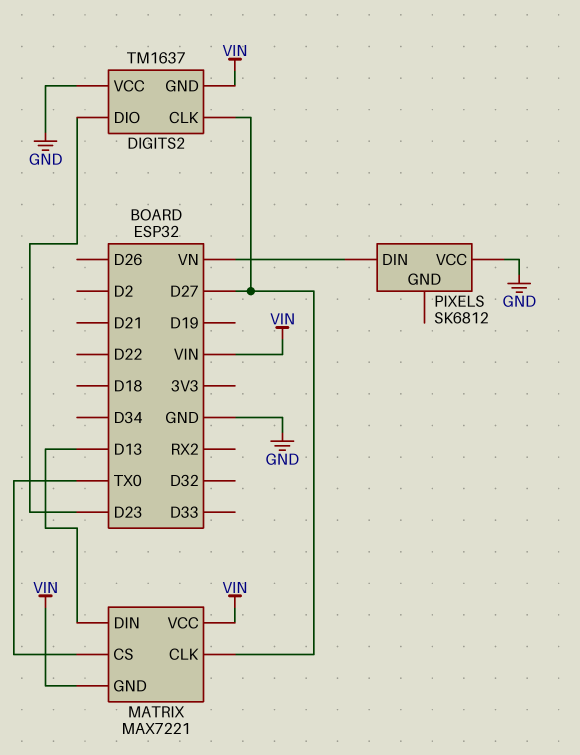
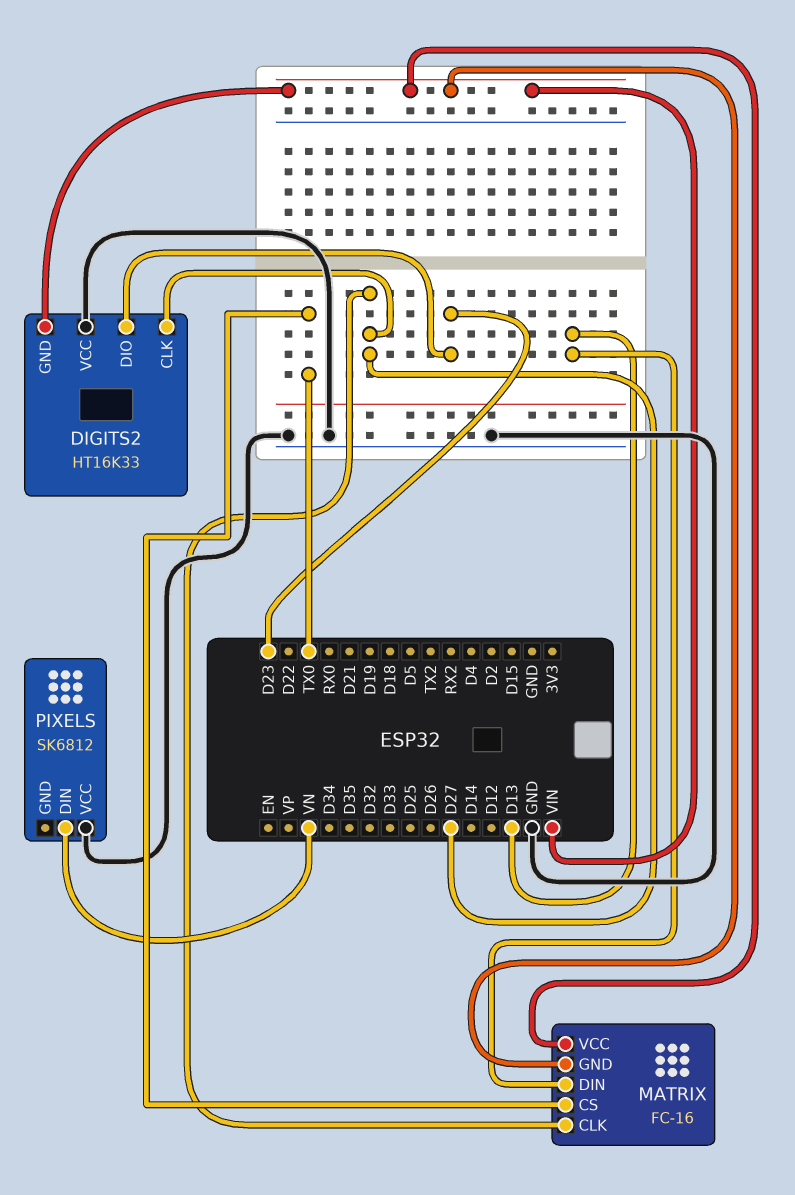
DIGITS2: TM1637 -> HT16K33
MATRIX: MAX7221 -> FC-16

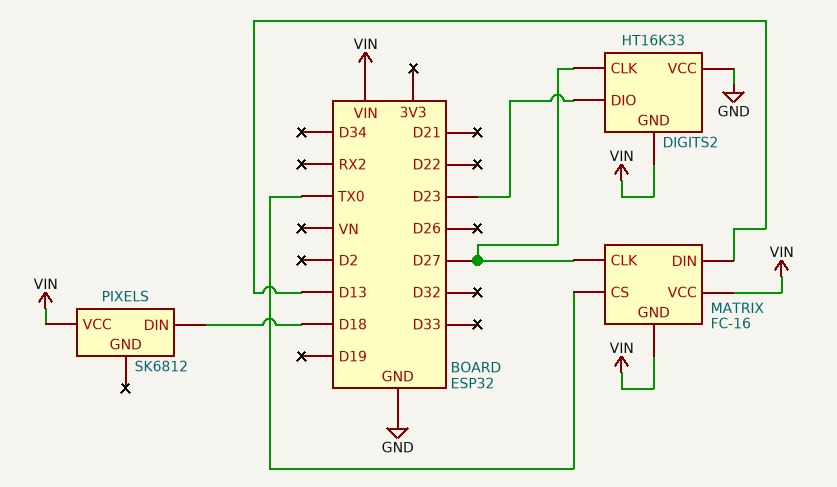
PIXELS pin DIN: VN -> D18
PIXELS pin VCC: GND -> VIN

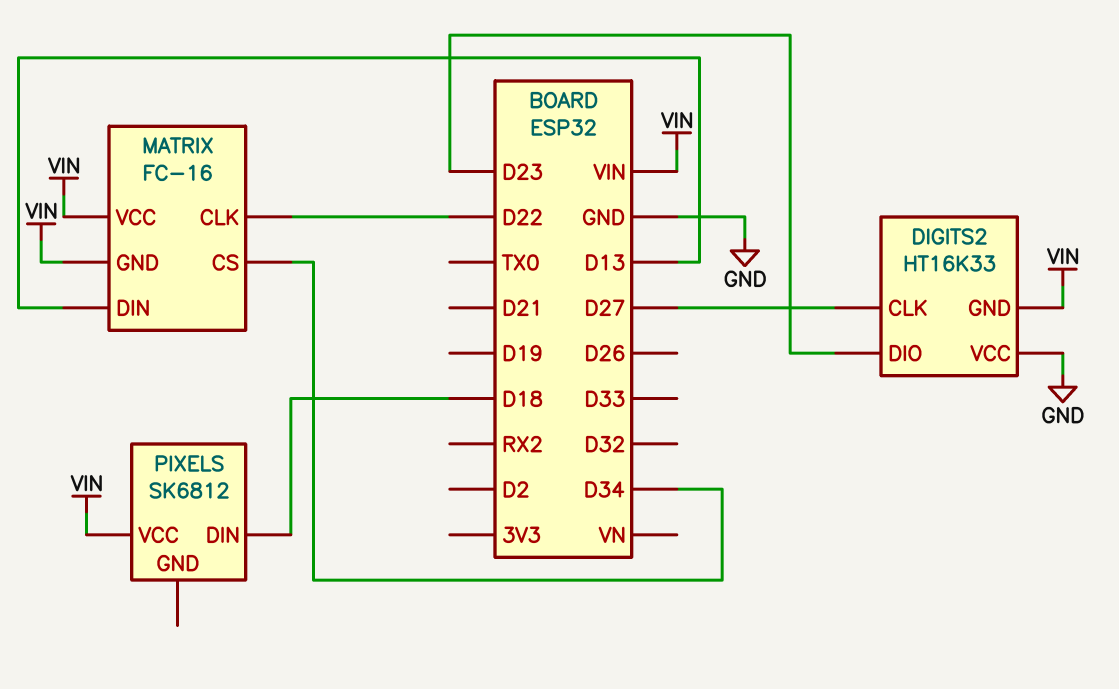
MATRIX pin CLK: D27 -> D22
MATRIX pin CS: TX0 -> D34

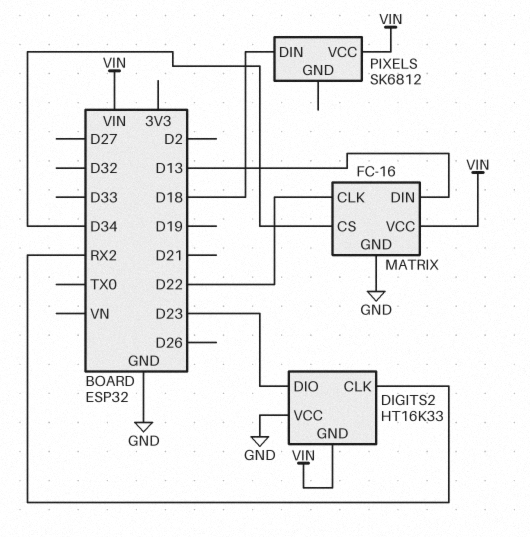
DIGITS2 pin CLK: D27 -> RX2
MATRIX pin GND: VIN -> GND

